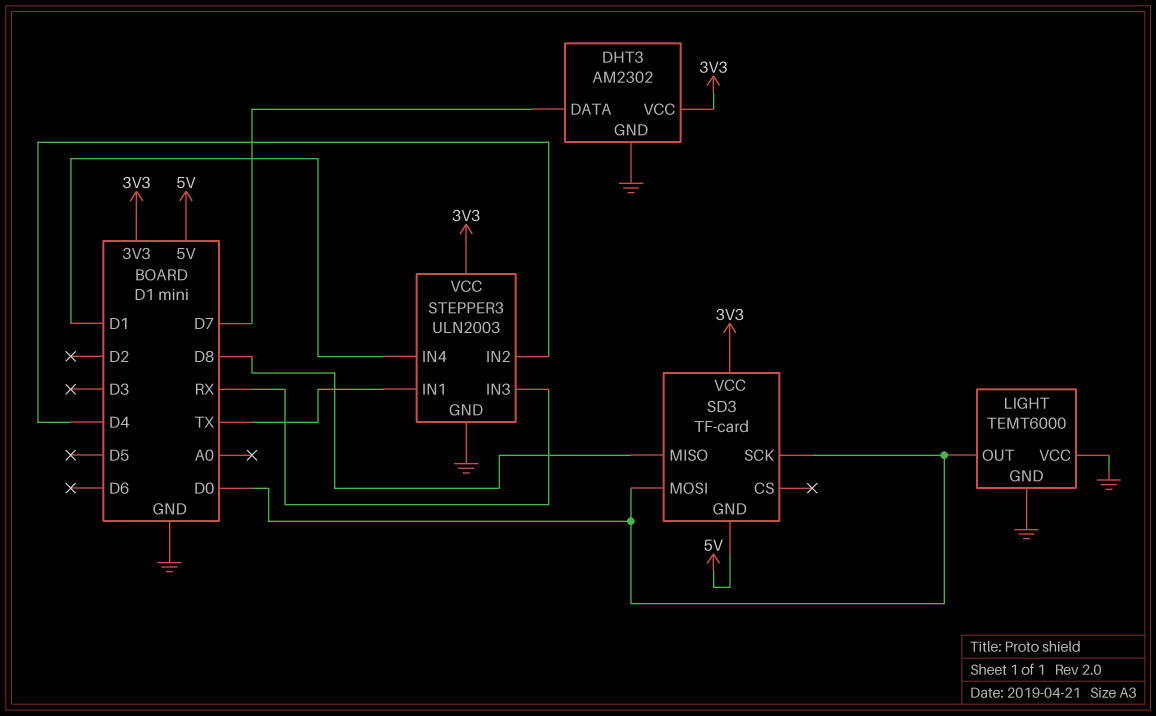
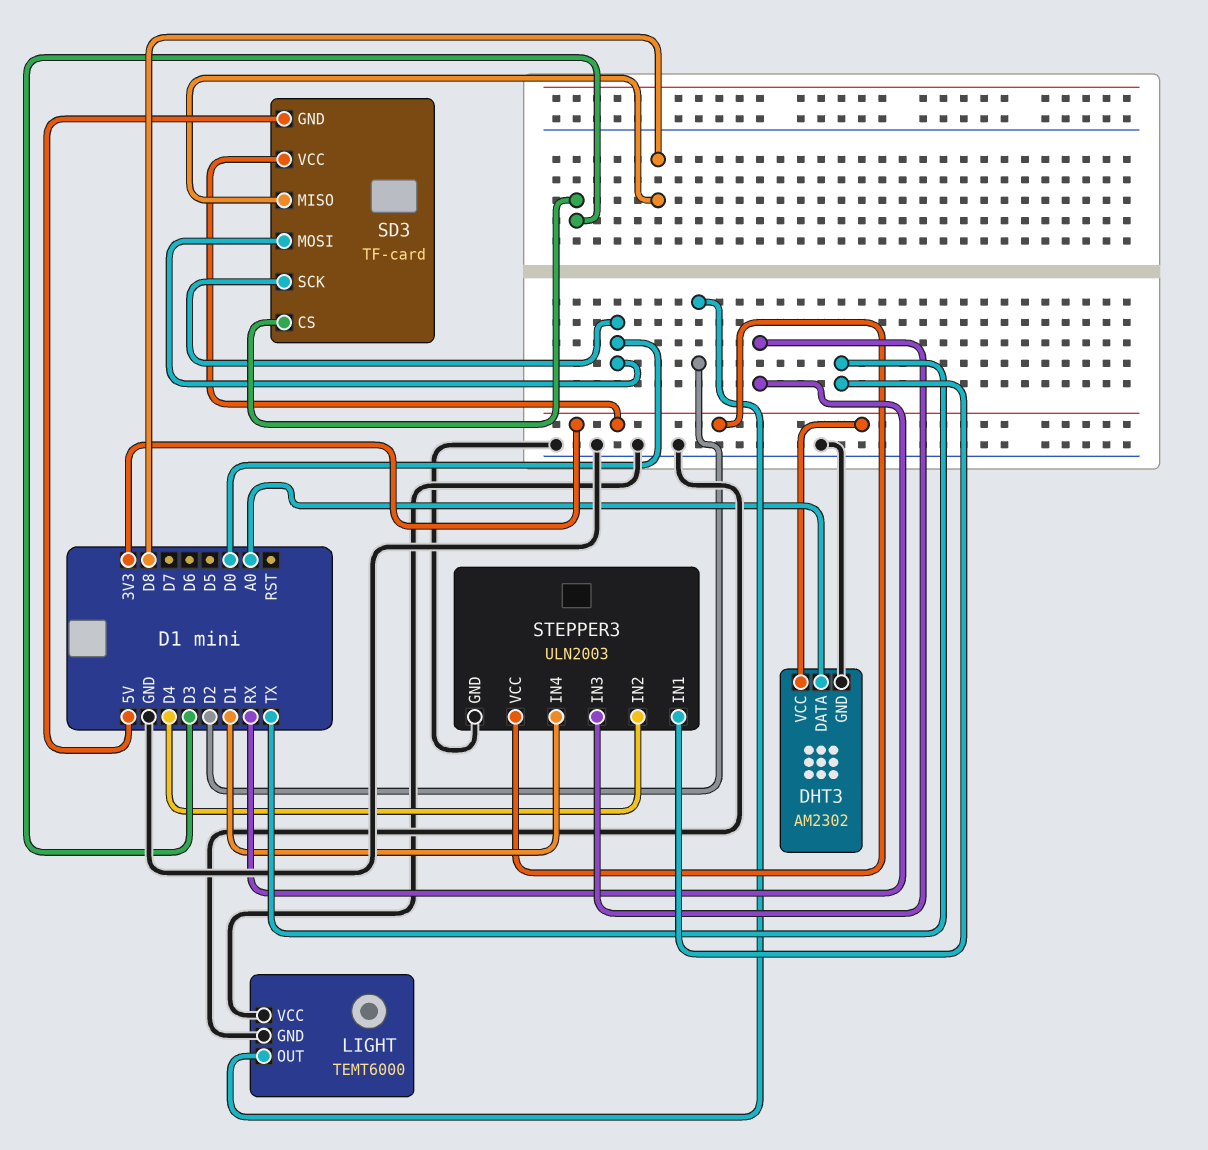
DHT3 pin DATA: D7 -> A0
LIGHT pin OUT: D0 -> D2
SD3 pin CS: none -> D3

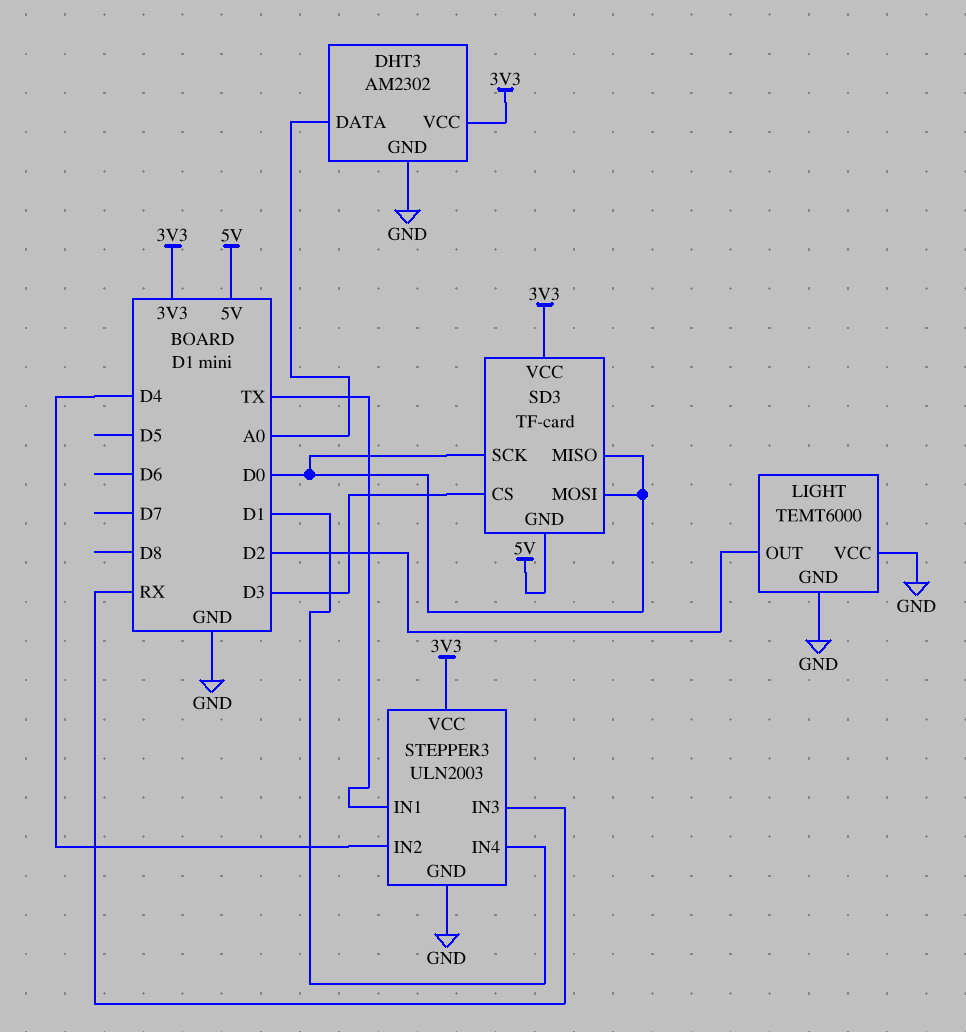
SD3 pin MISO: D8 -> D0

